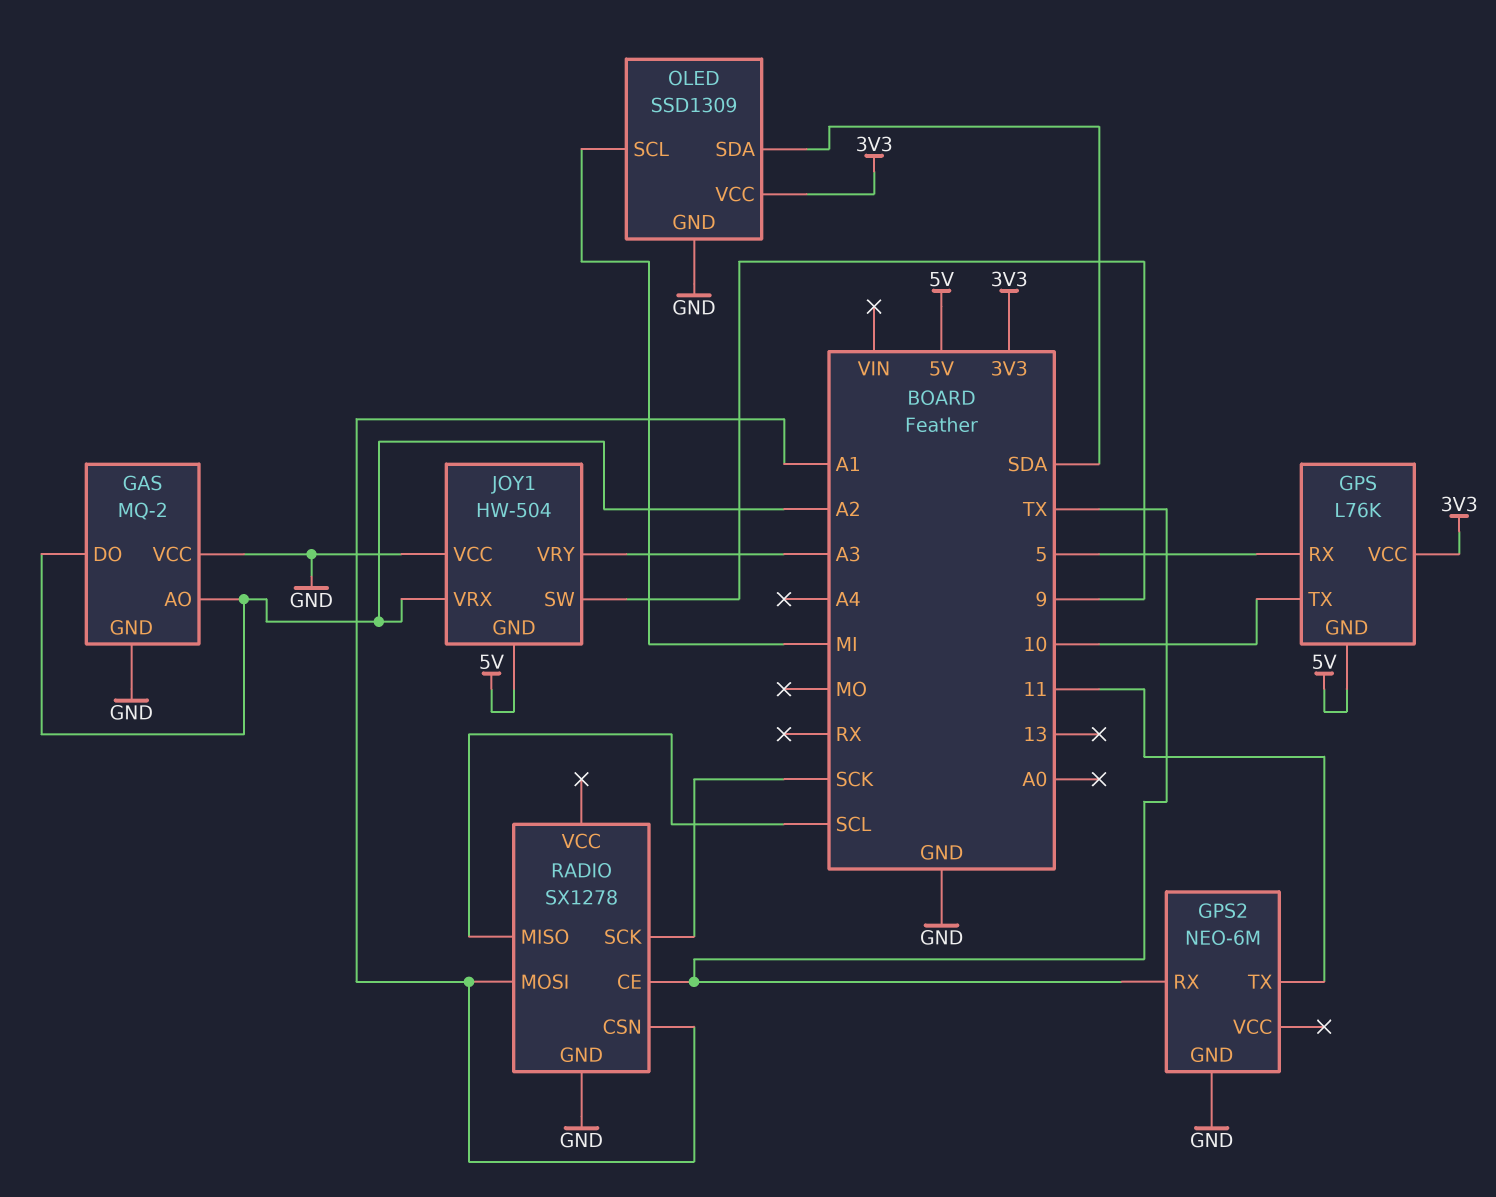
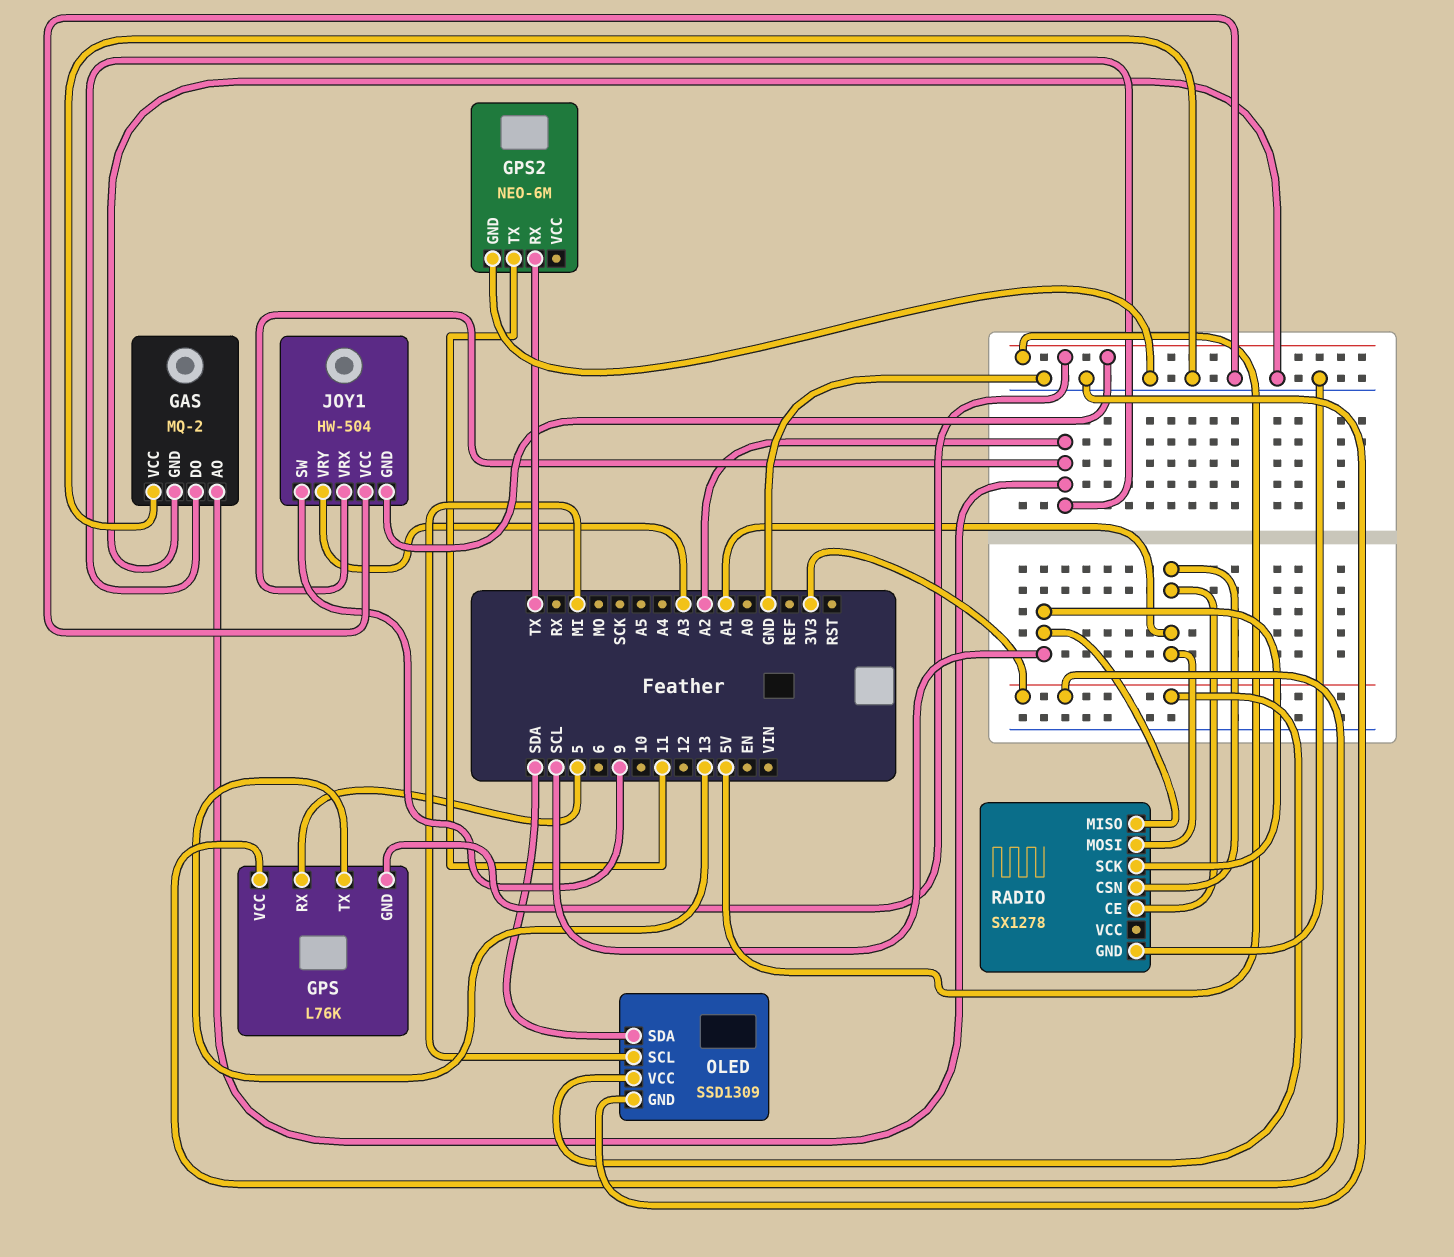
GPS pin TX: 10 -> 13
RADIO pin CE: TX -> A1
RADIO pin SCK: SCK -> SCL

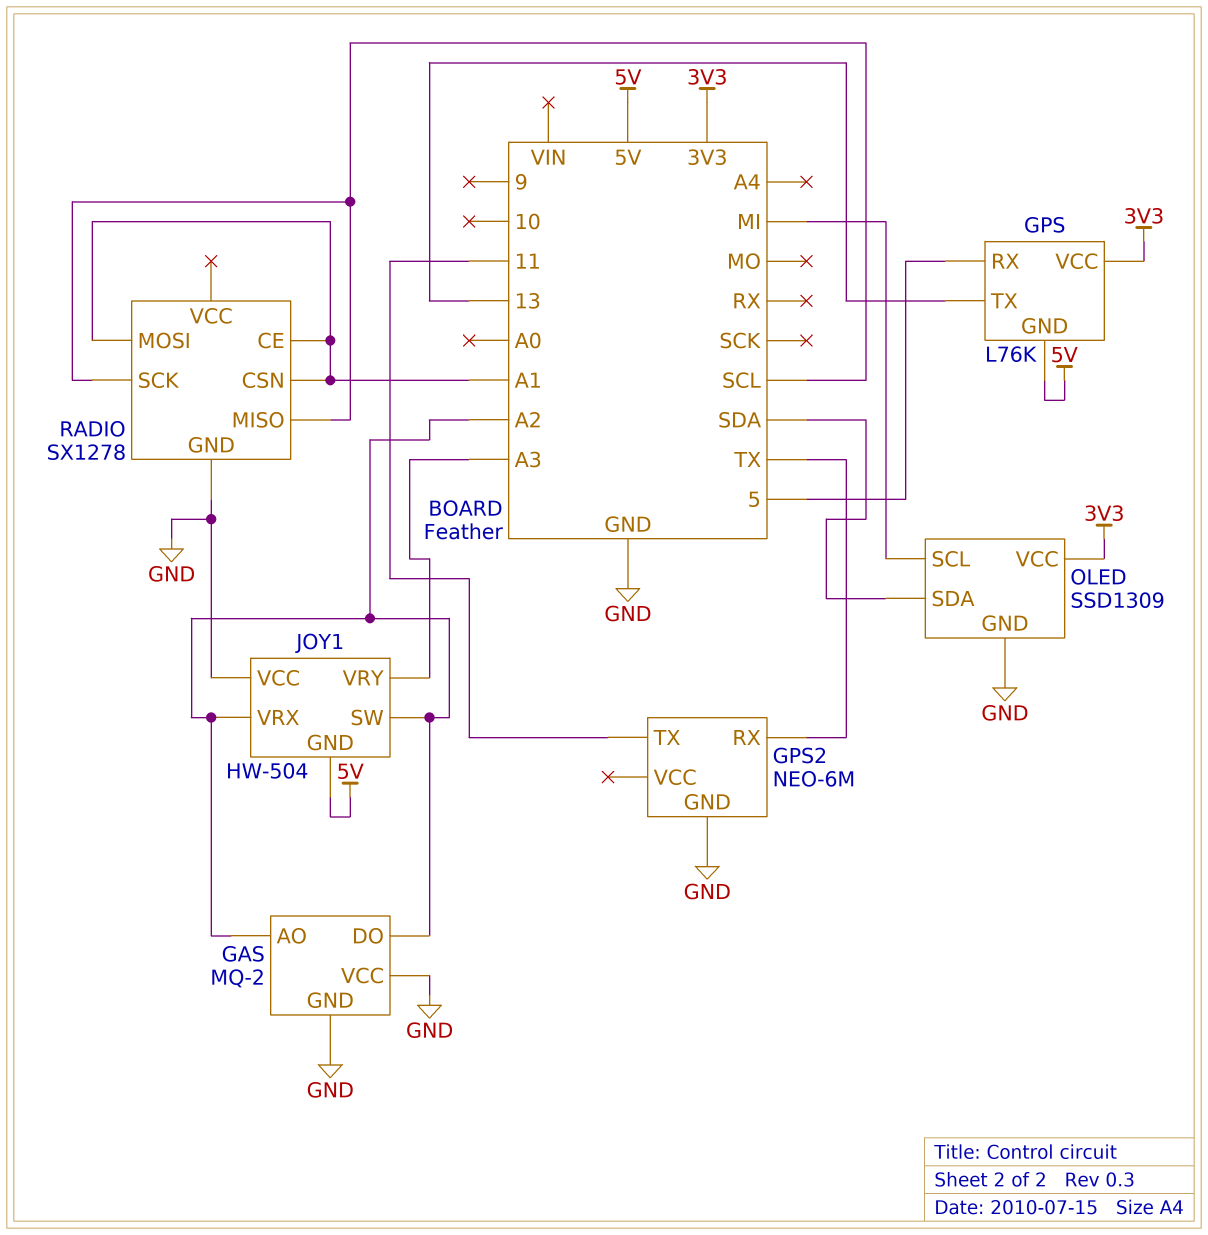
JOY1 pin SW: 9 -> A2

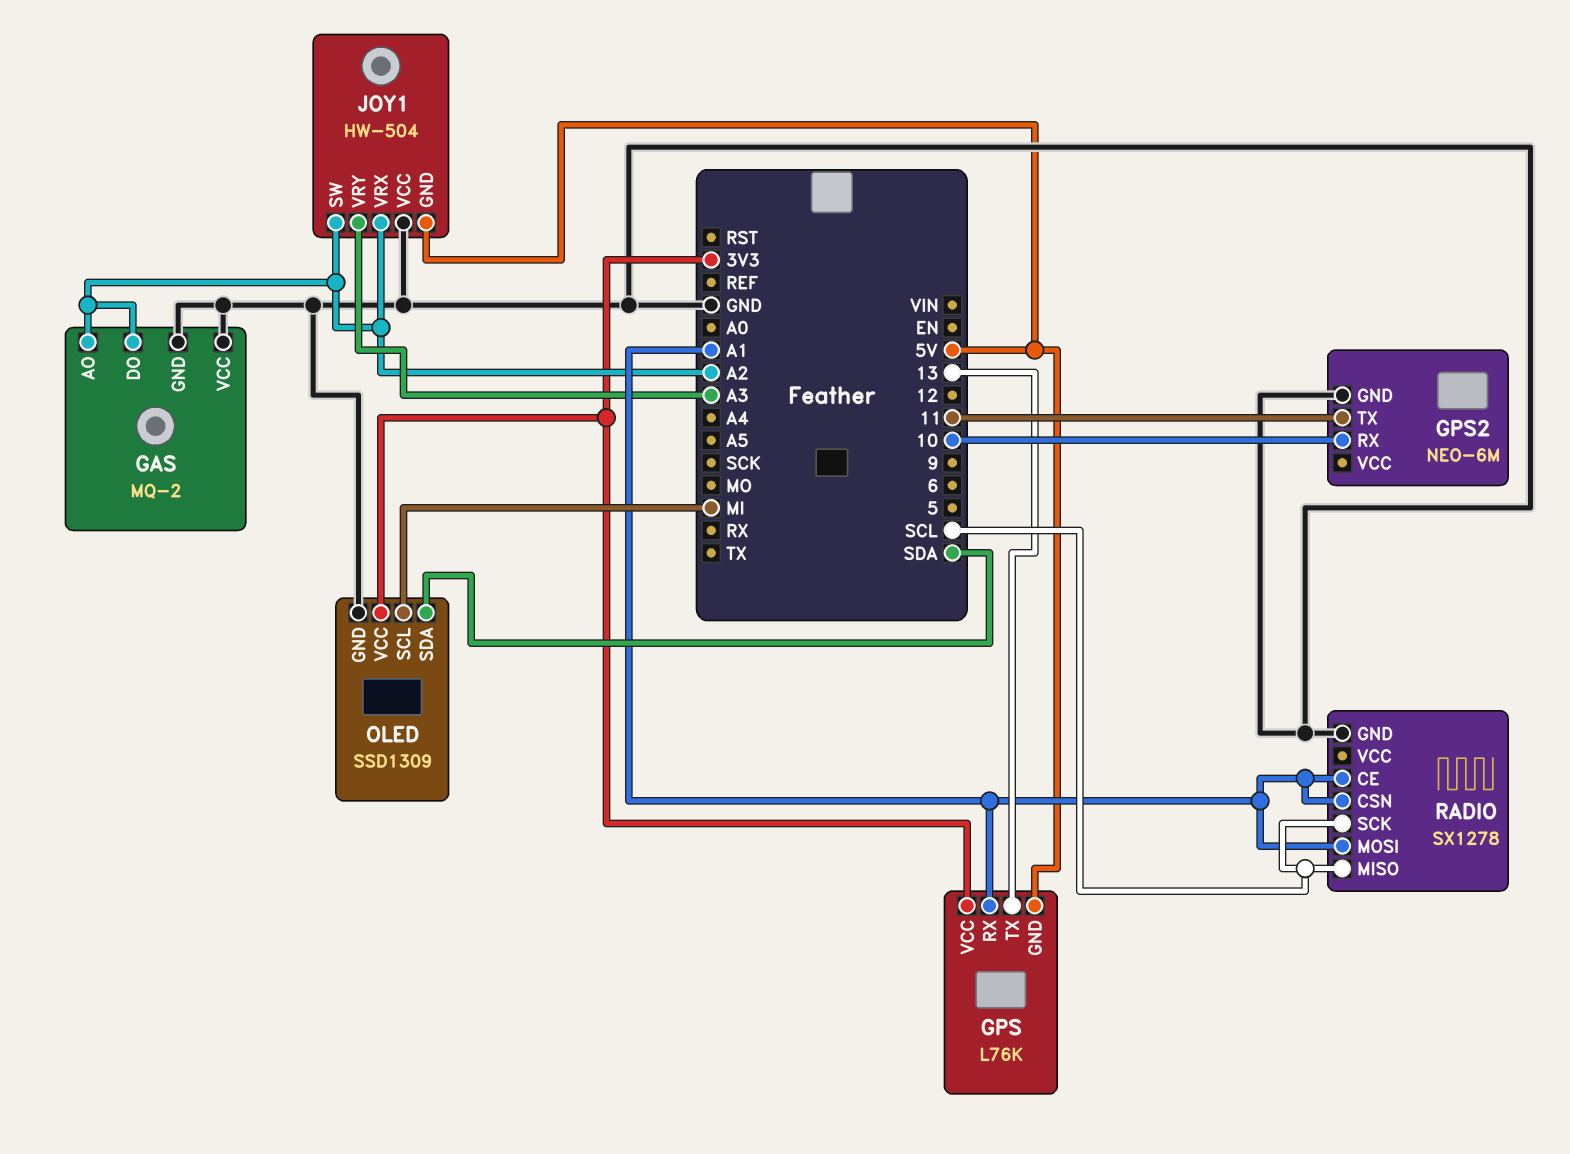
GPS pin RX: 5 -> A1
GPS2 pin RX: TX -> 10

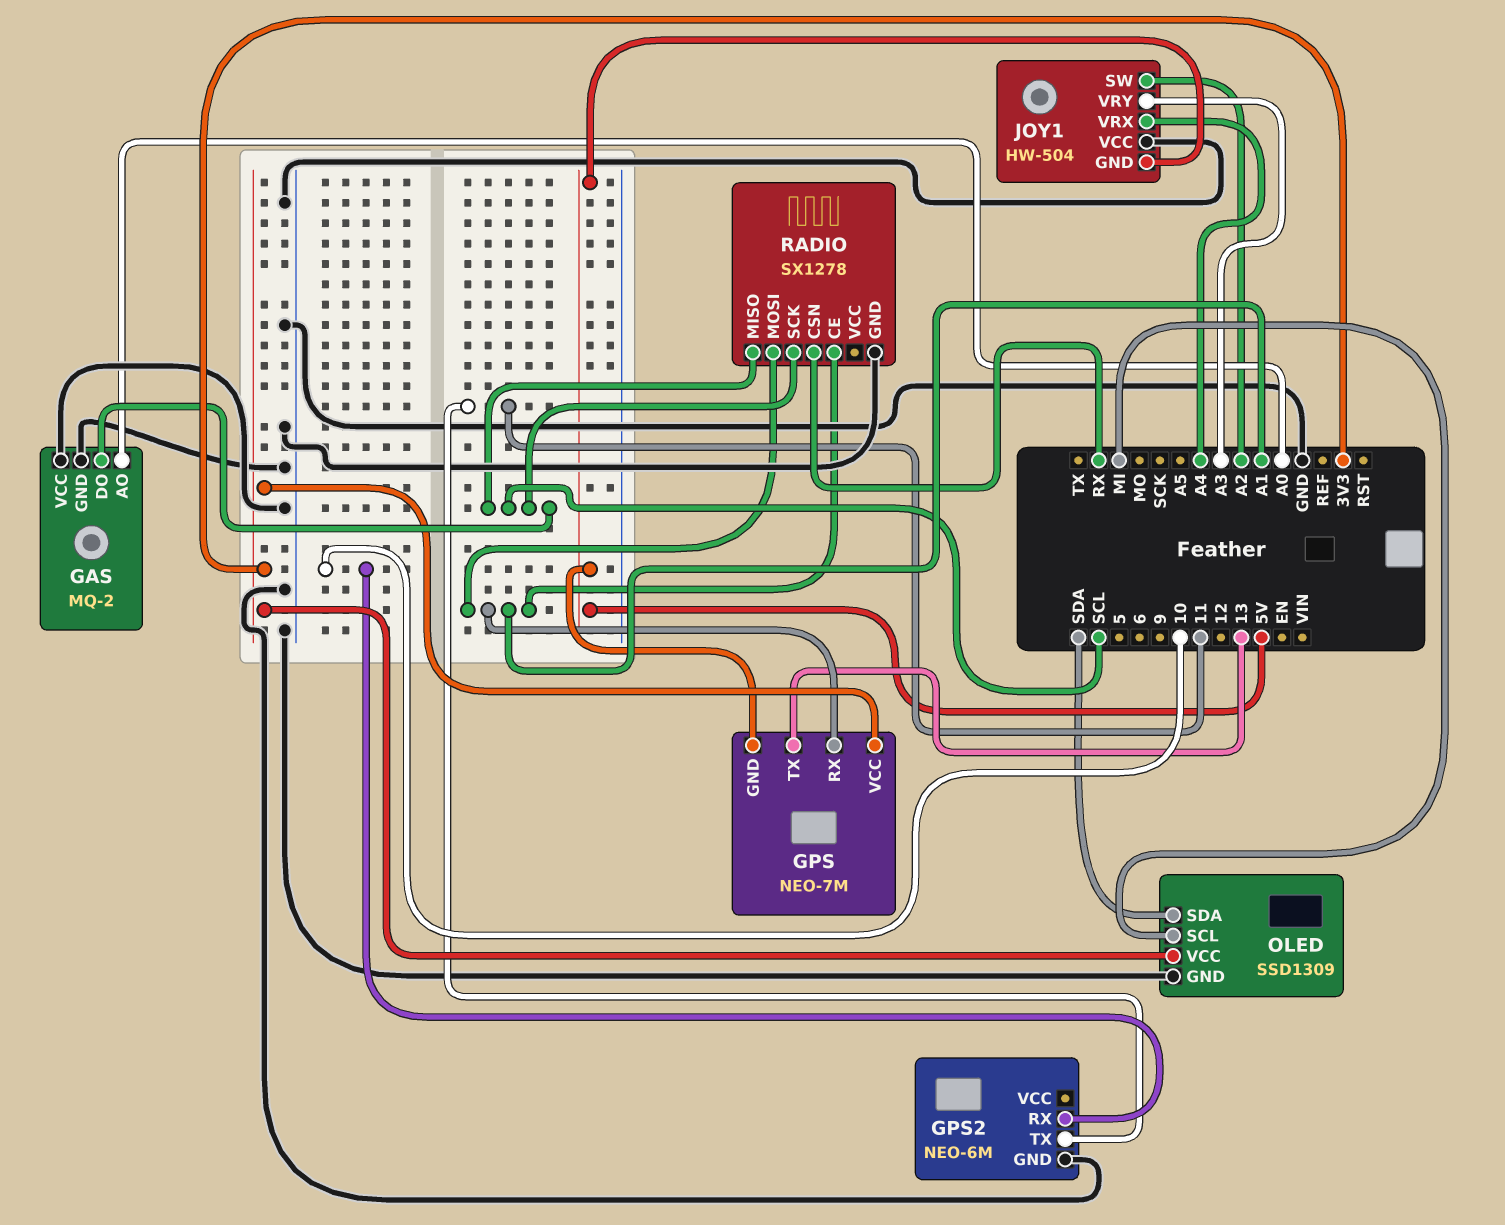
GAS pin AO: A2 -> A0
GAS pin DO: A2 -> SCL
GPS: L76K -> NEO-7M
JOY1 pin VRX: A2 -> A4
RADIO pin CSN: A1 -> RX

